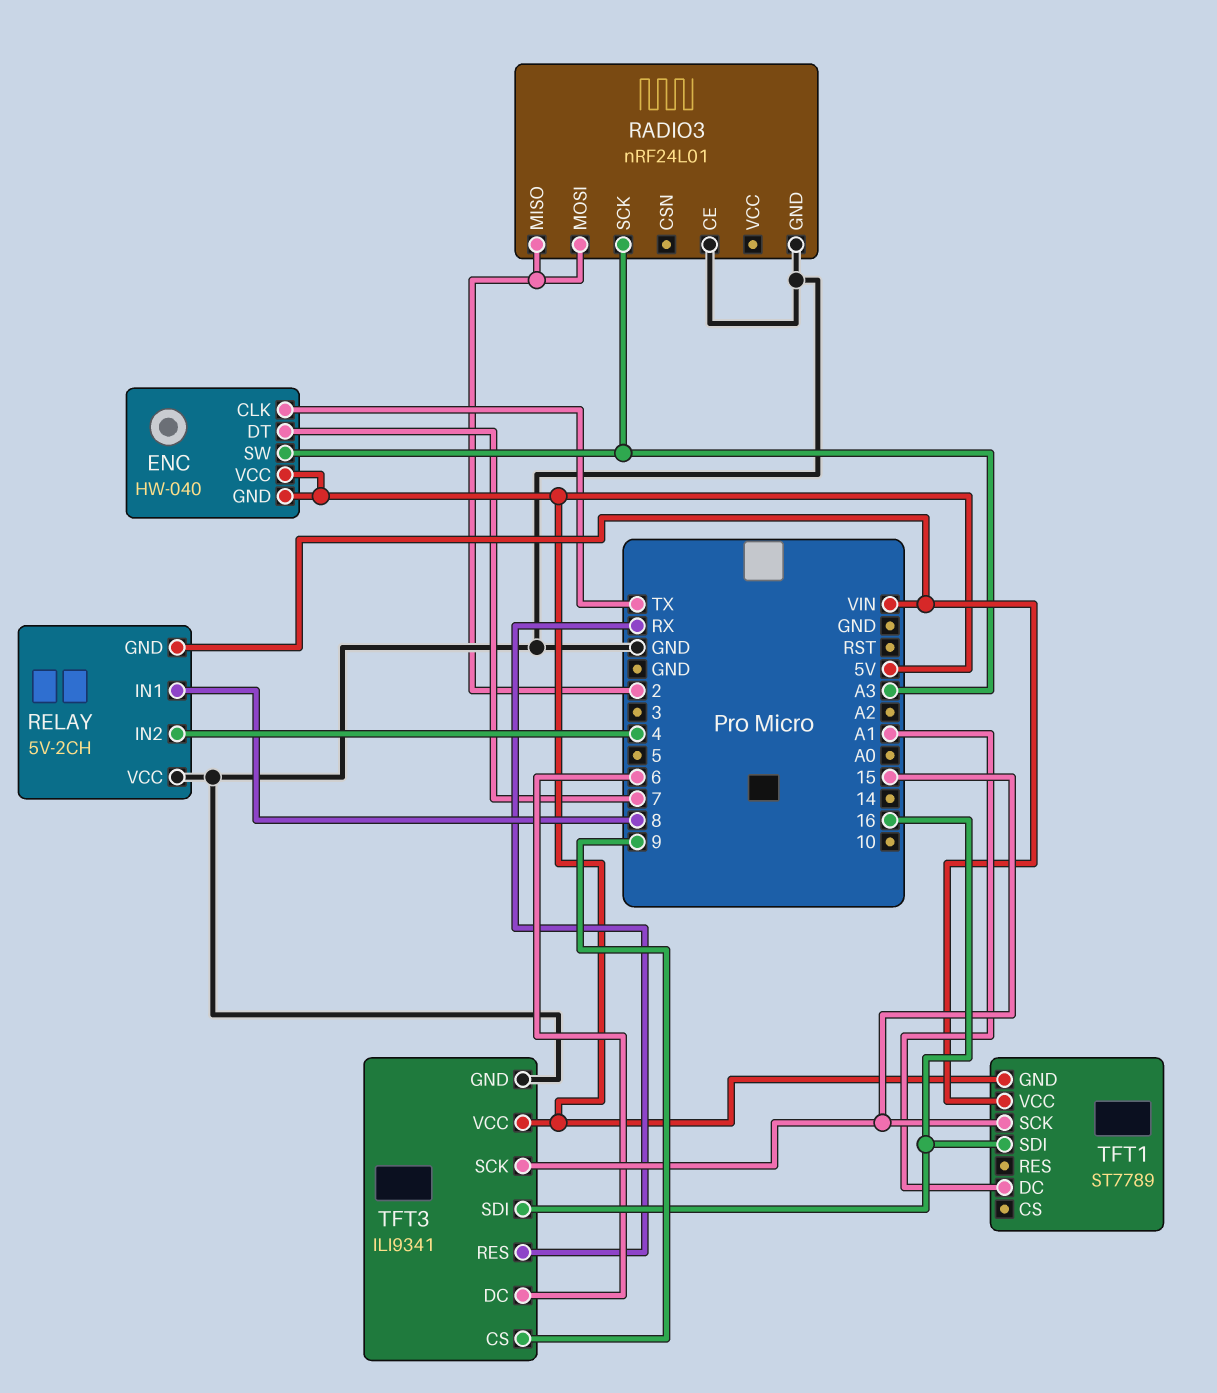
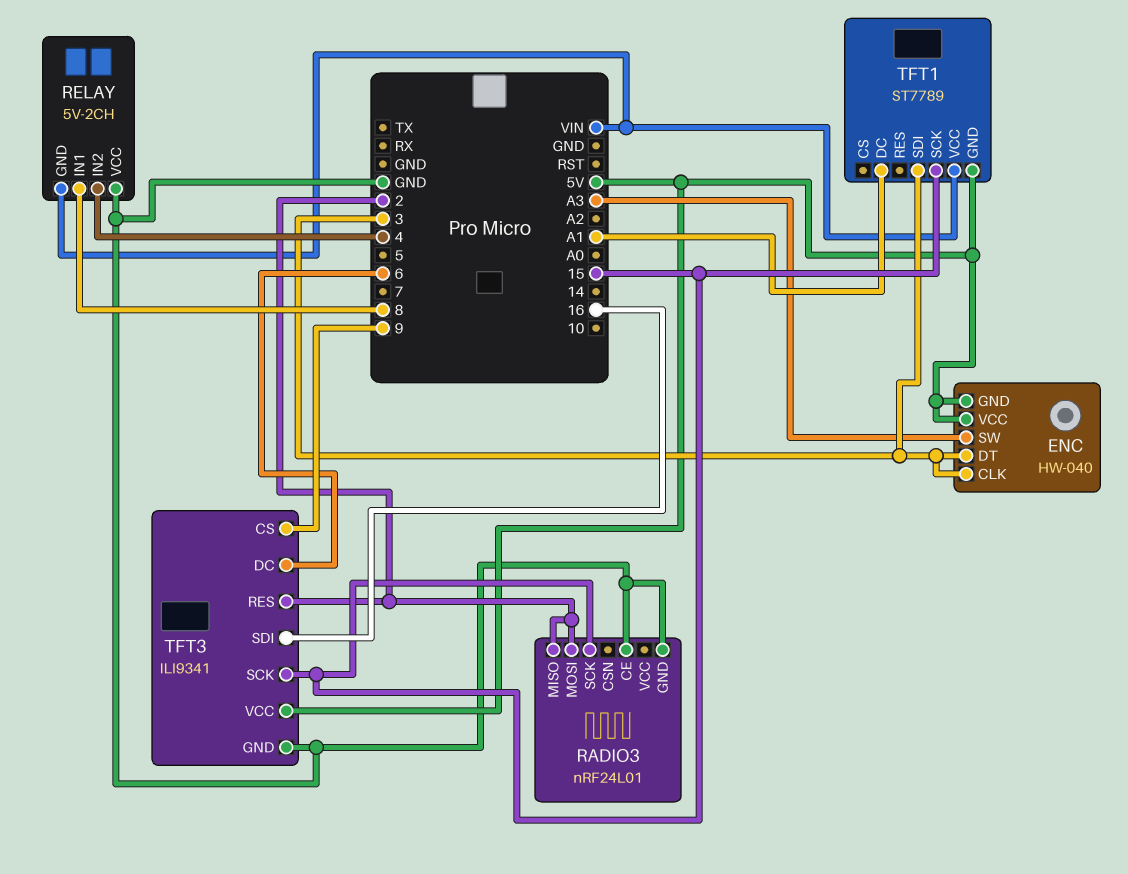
ENC pin CLK: TX -> 3
ENC pin DT: 7 -> 3
RADIO3 pin SCK: A3 -> 15
TFT1 pin SDI: 16 -> 3
TFT3 pin RES: RX -> 2

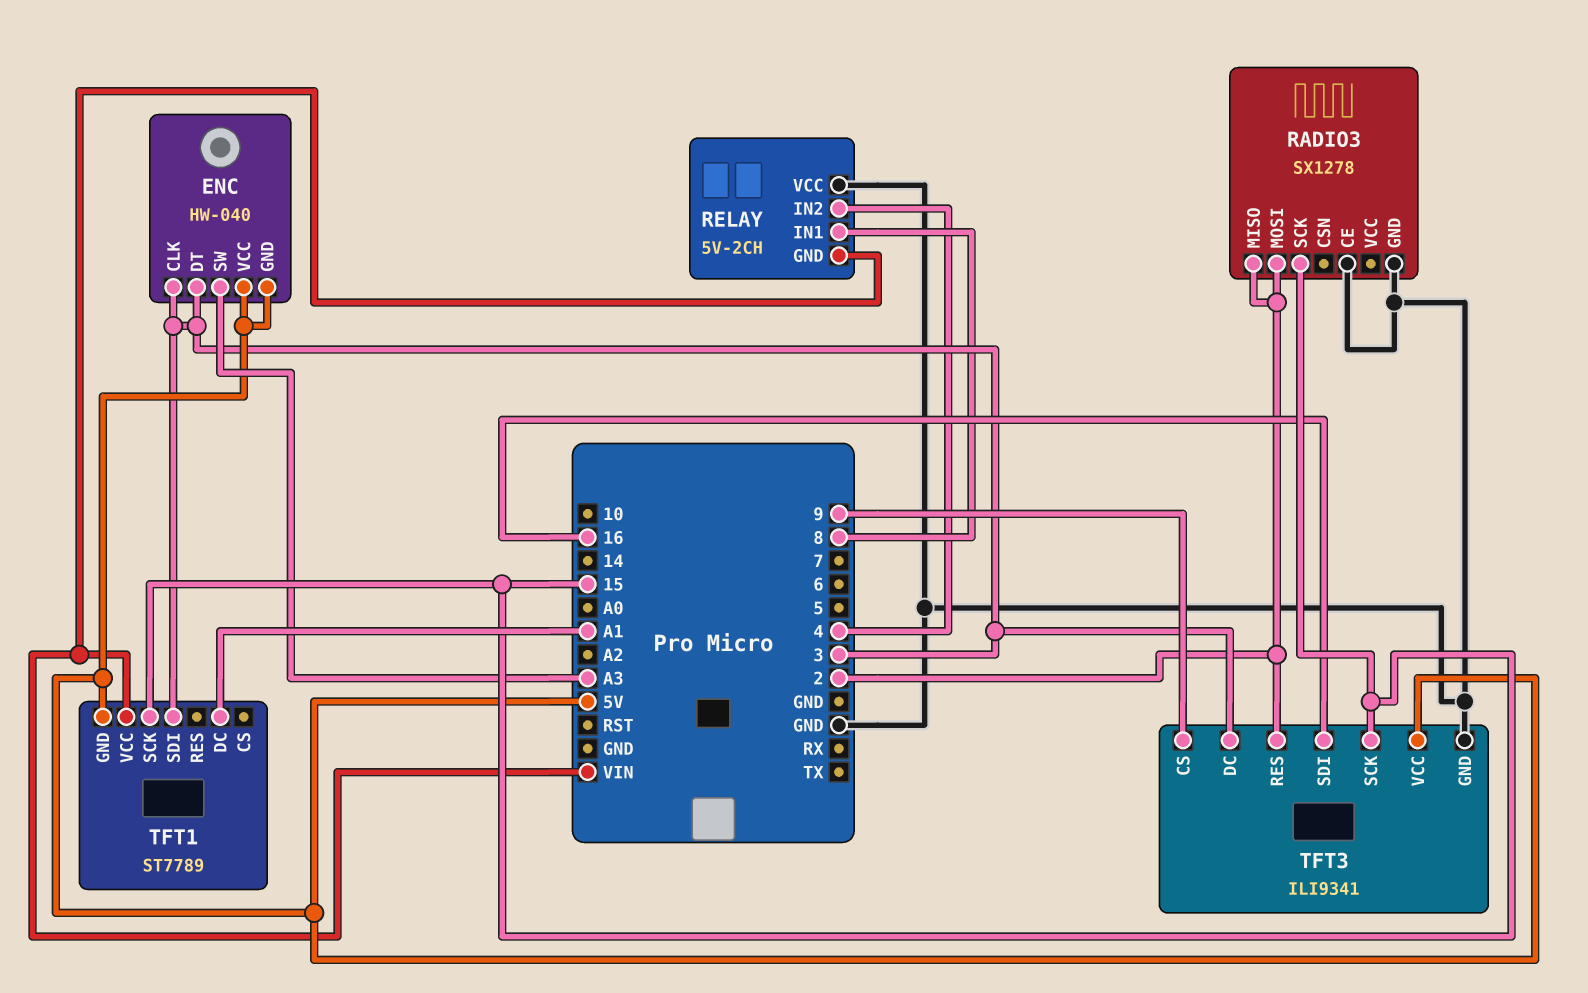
RADIO3: nRF24L01 -> SX1278
TFT3 pin DC: 6 -> 3

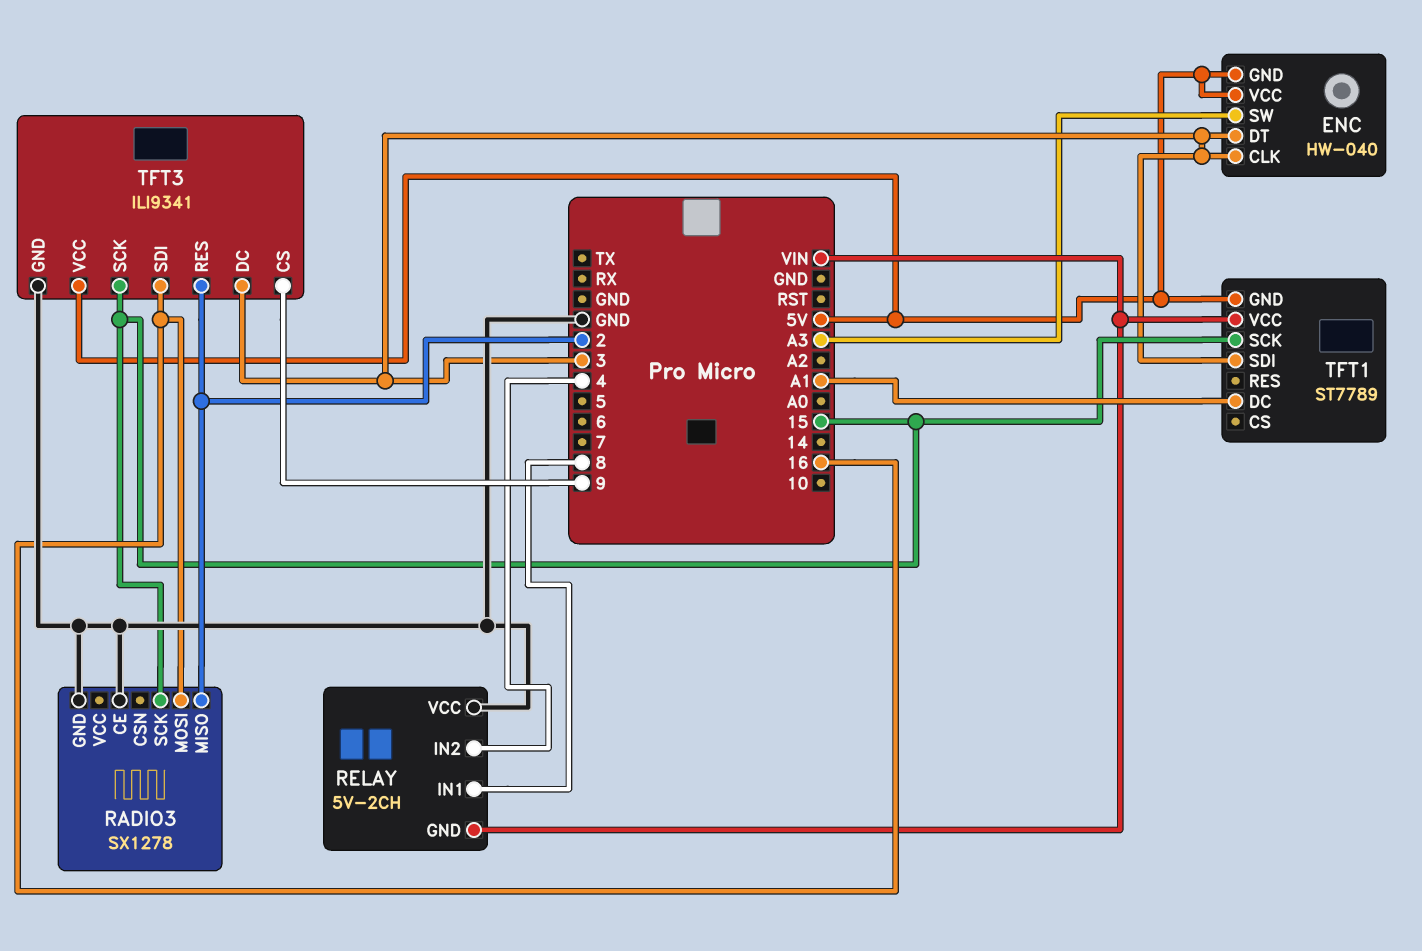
RADIO3 pin MOSI: 2 -> 16

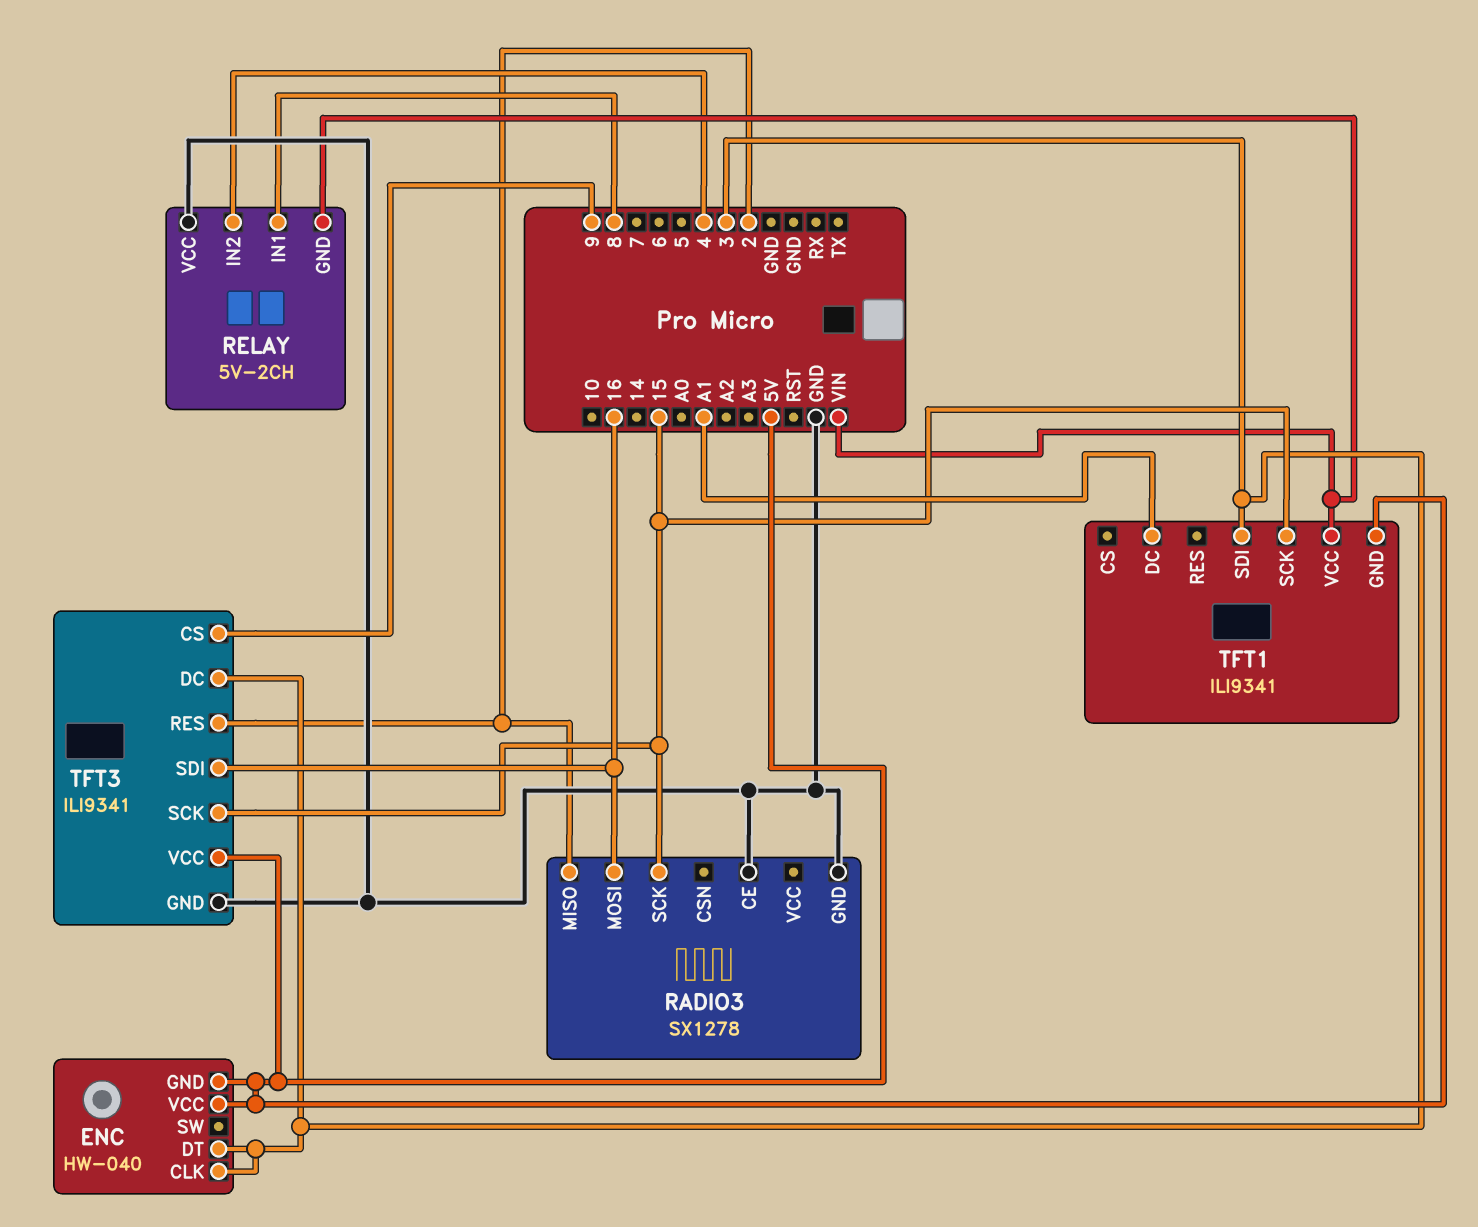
ENC pin SW: A3 -> none
TFT1: ST7789 -> ILI9341

